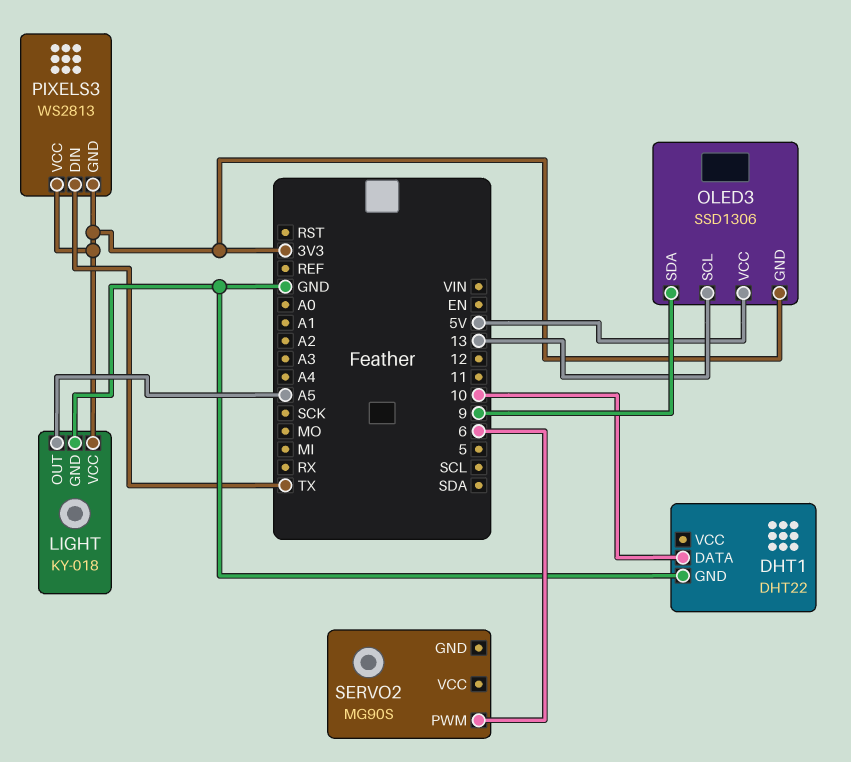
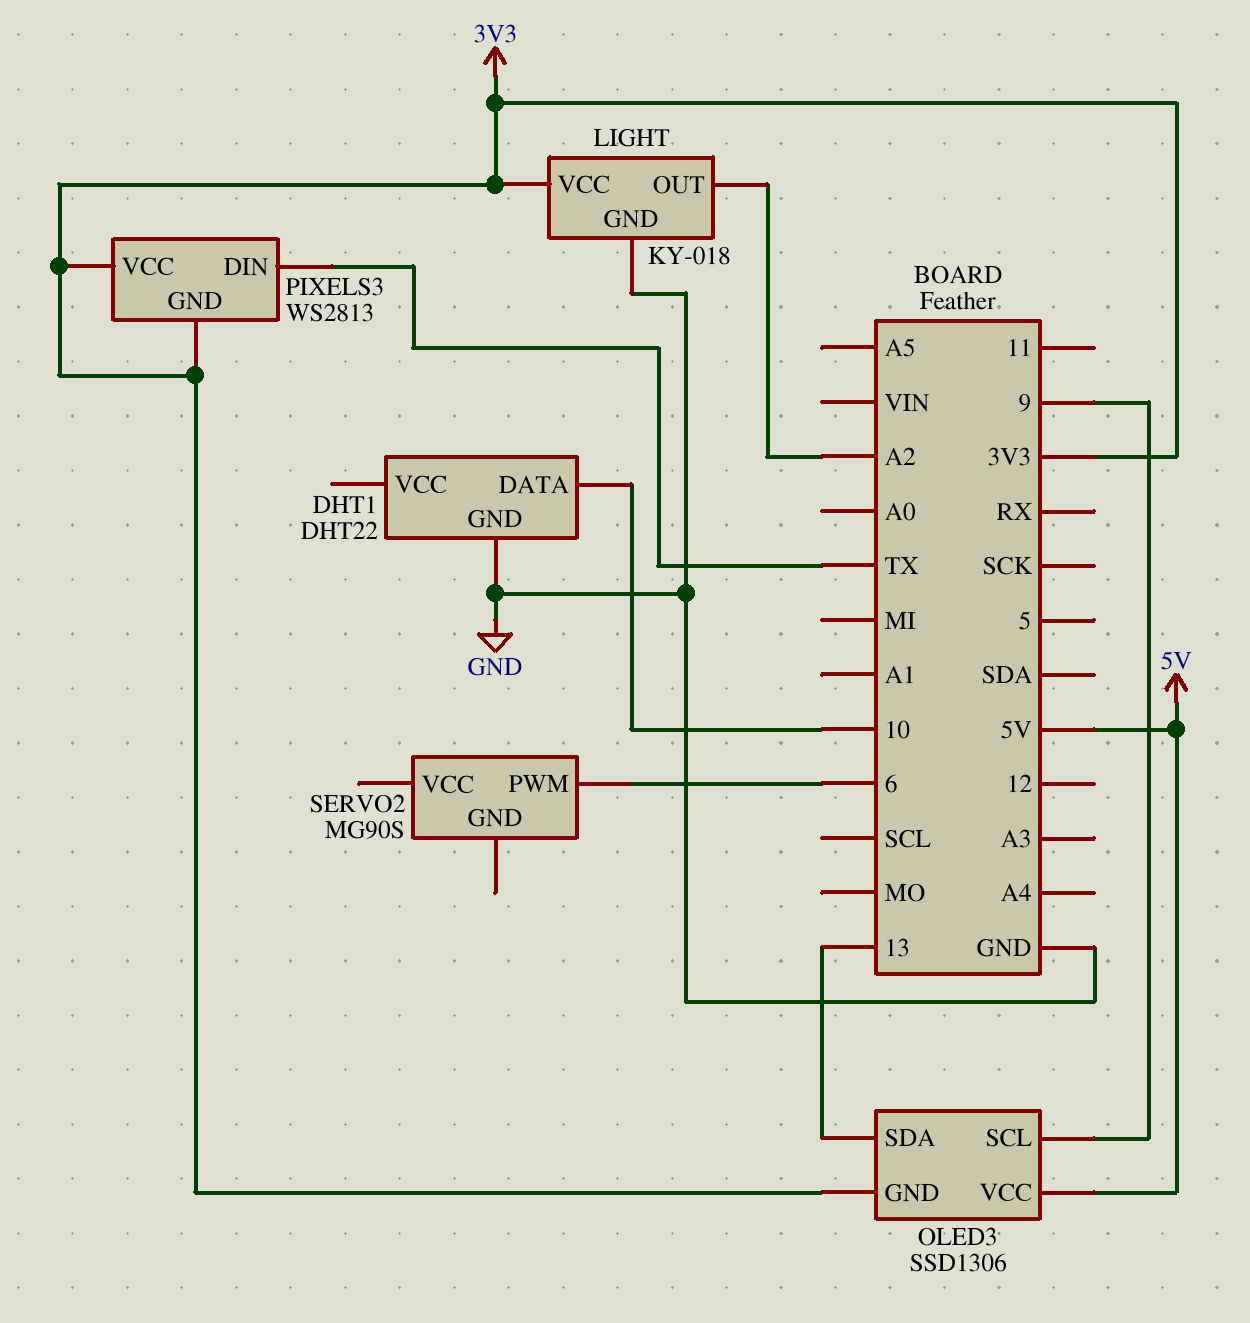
LIGHT pin OUT: A5 -> A2
OLED3 pin SCL: 13 -> 9
OLED3 pin SDA: 9 -> 13

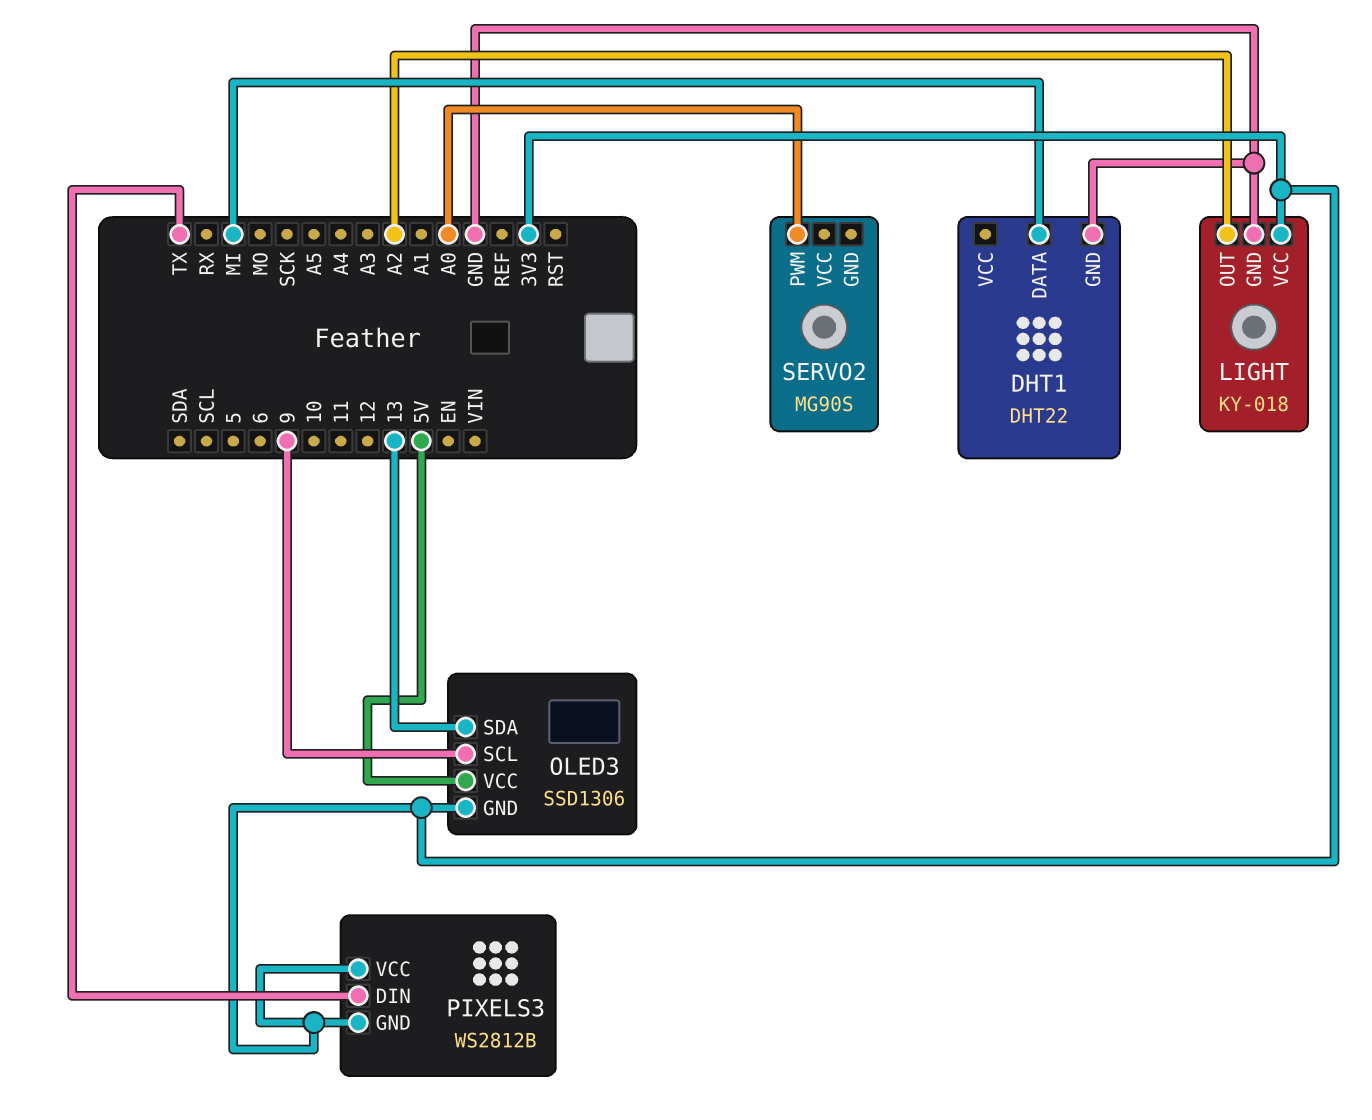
DHT1 pin DATA: 10 -> MI
PIXELS3: WS2813 -> WS2812B
SERVO2 pin PWM: 6 -> A0

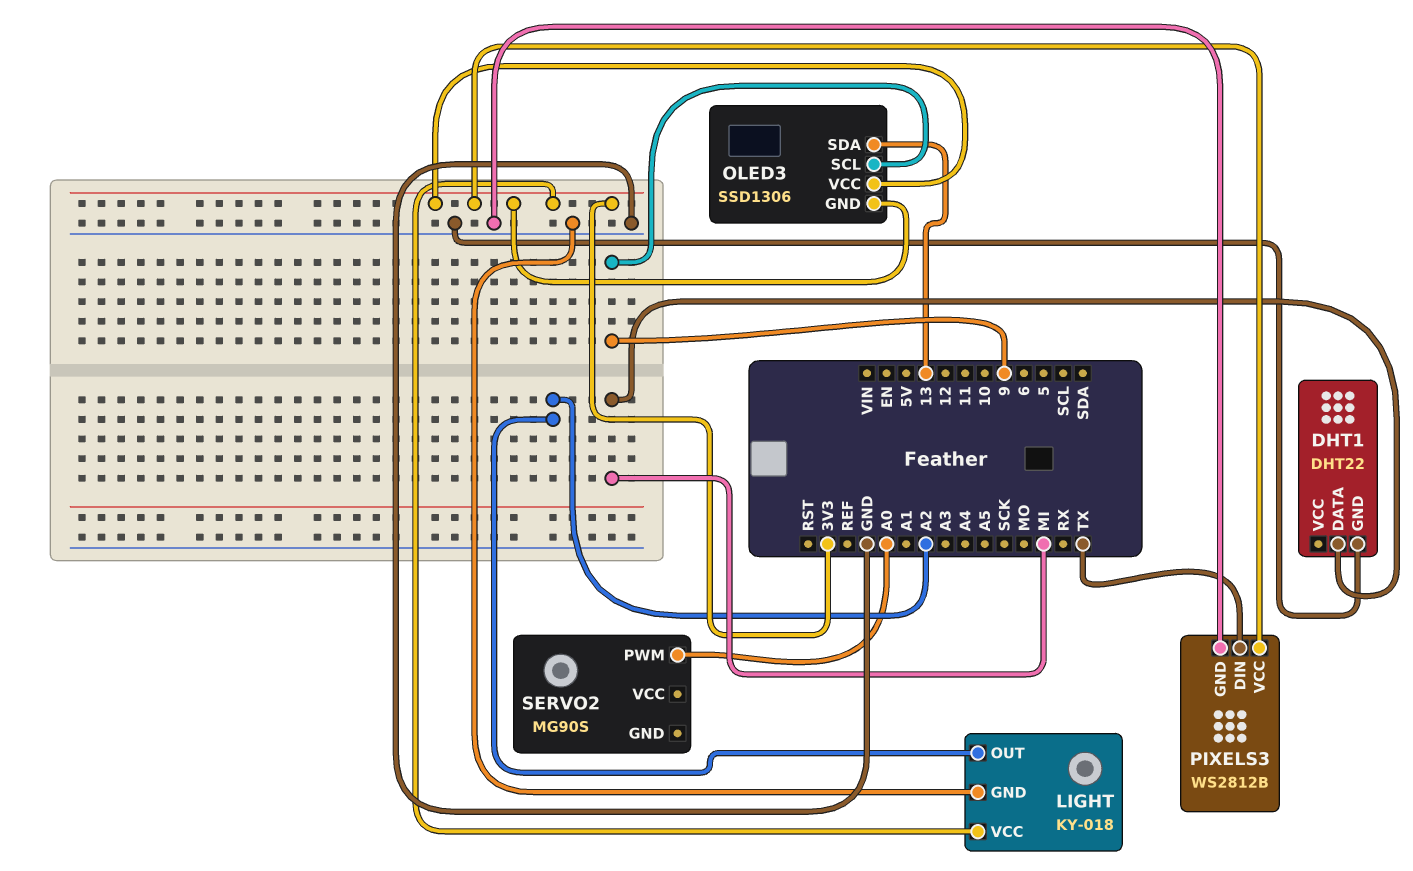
OLED3 pin VCC: 5V -> 3V3
PIXELS3 pin GND: 3V3 -> GND

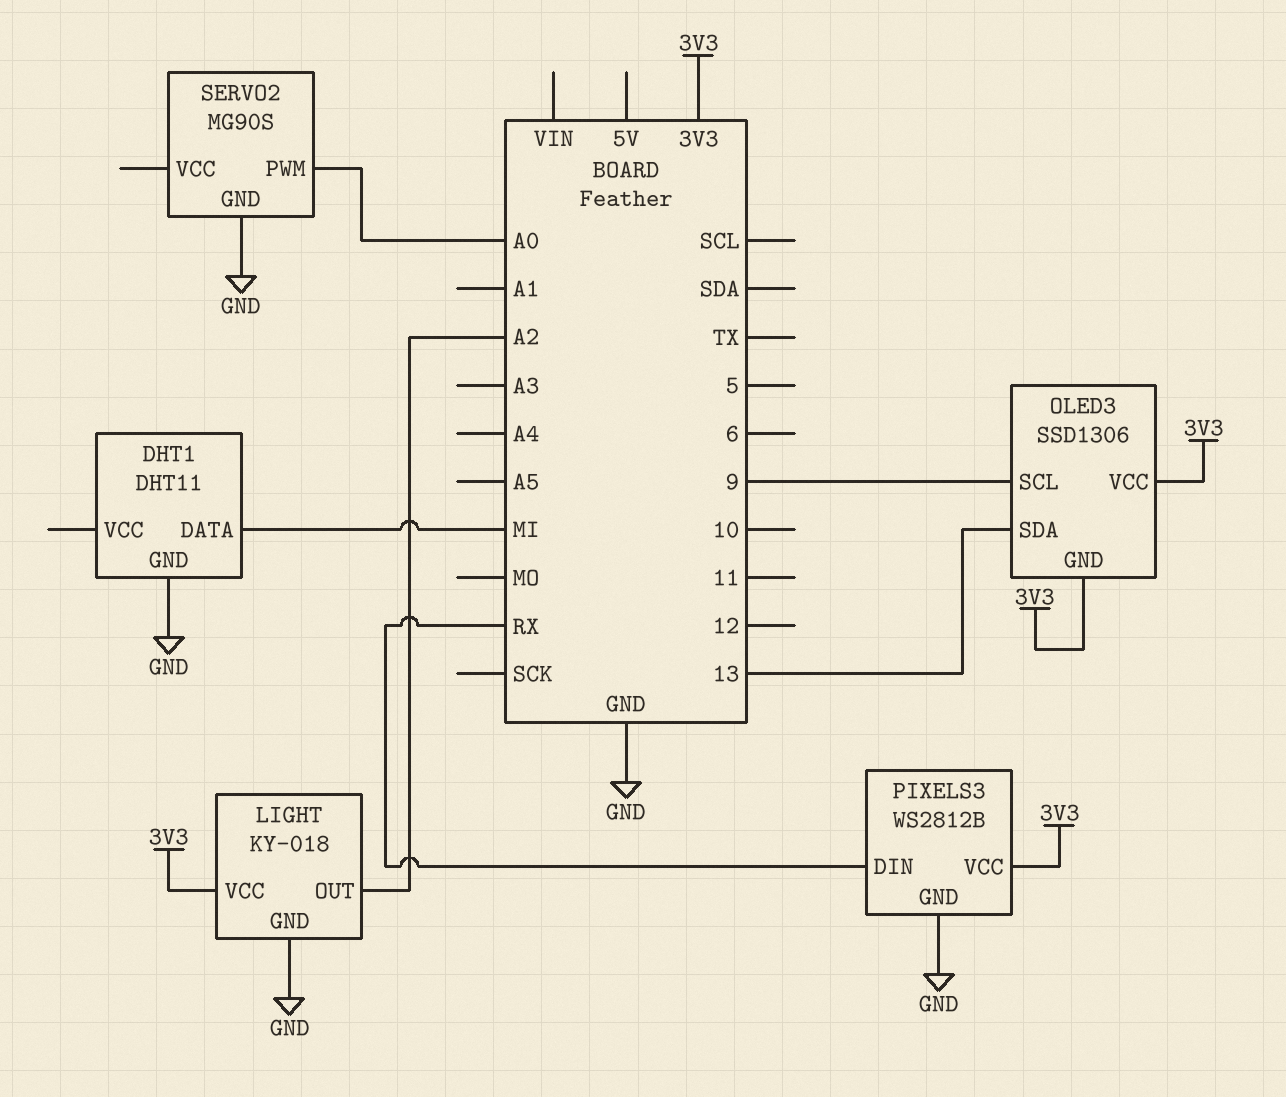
DHT1: DHT22 -> DHT11
PIXELS3 pin DIN: TX -> RX
SERVO2 pin GND: none -> GND

